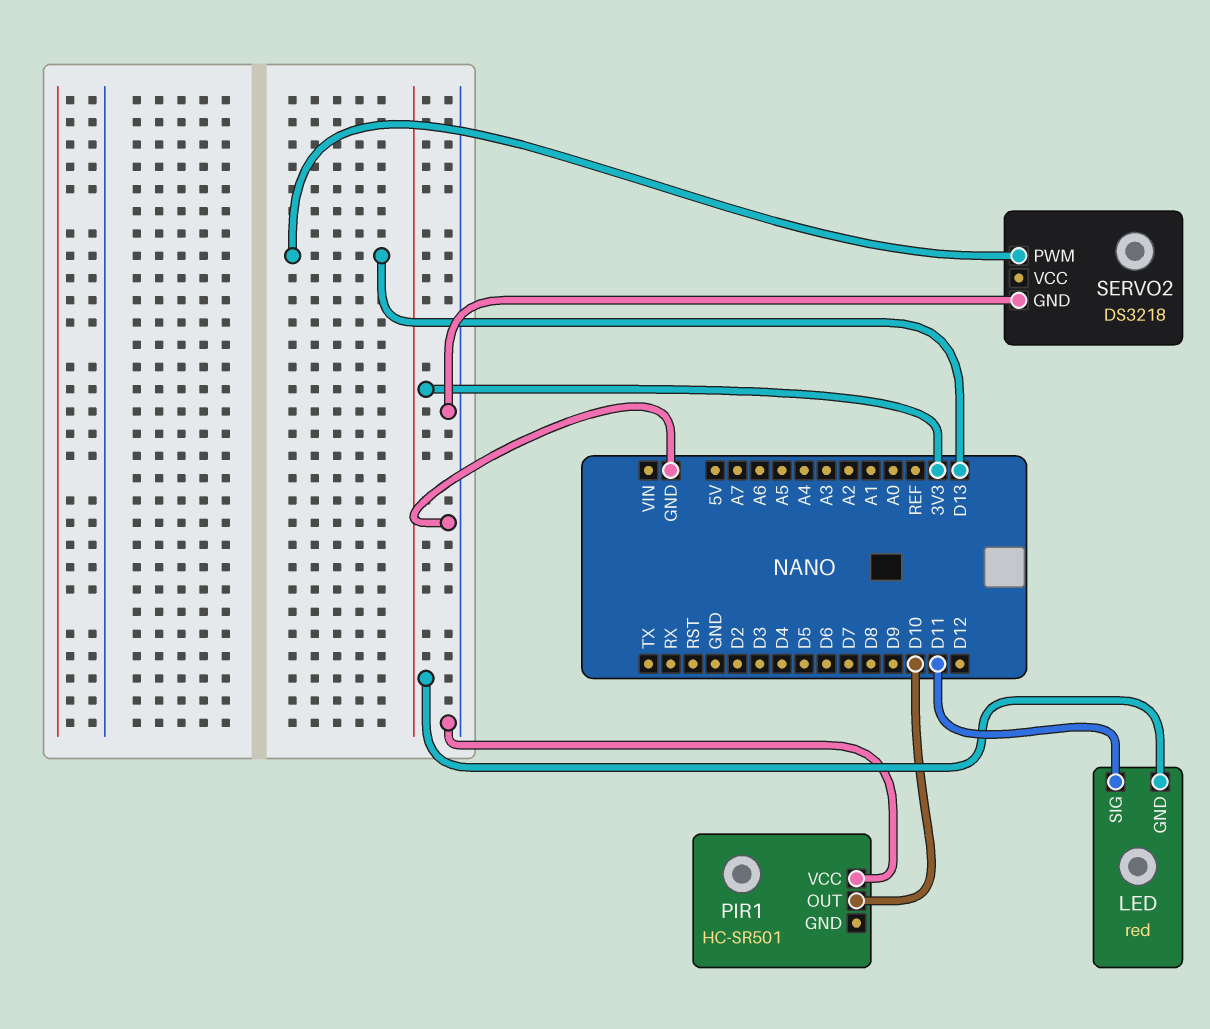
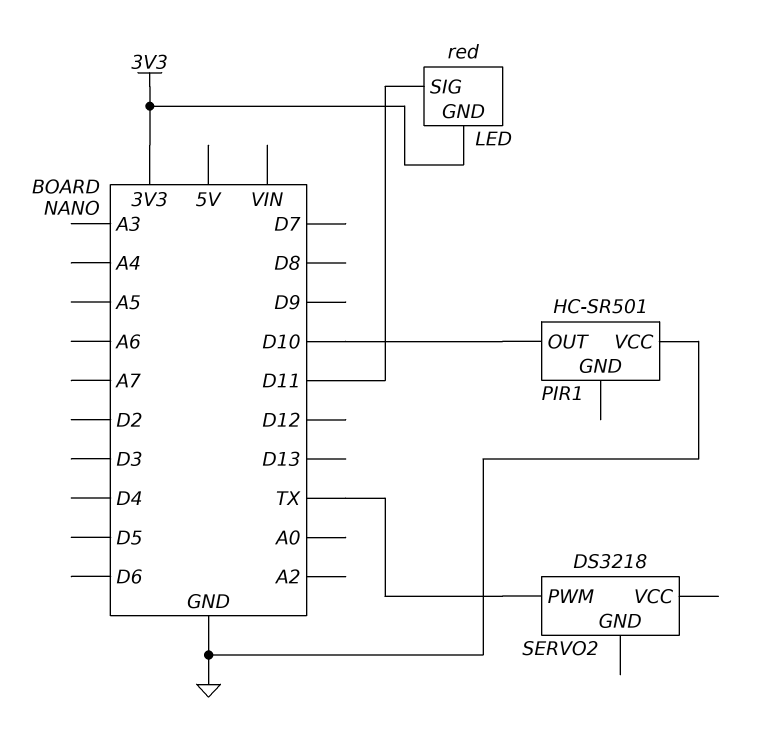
SERVO2 pin GND: GND -> none
SERVO2 pin PWM: D13 -> TX

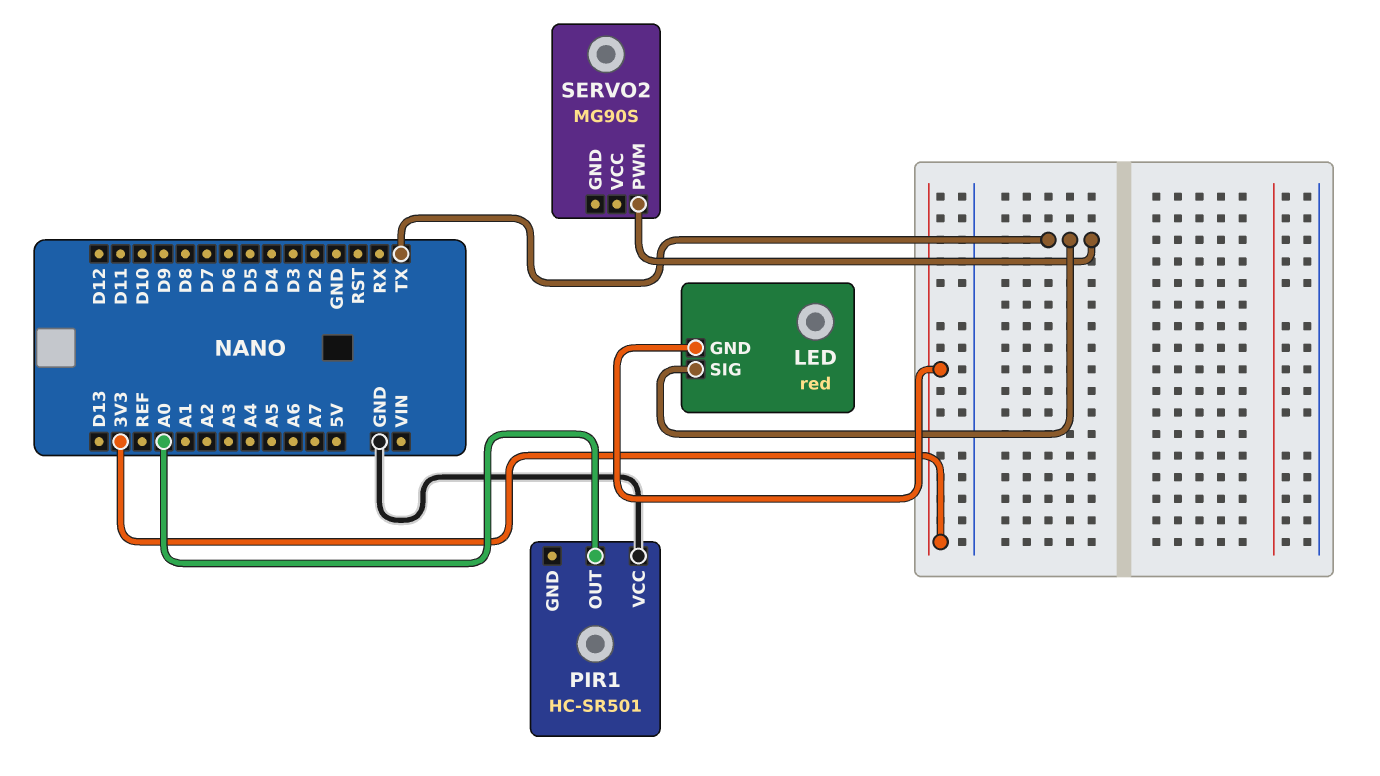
LED pin SIG: D11 -> TX
PIR1 pin OUT: D10 -> A0
SERVO2: DS3218 -> MG90S

